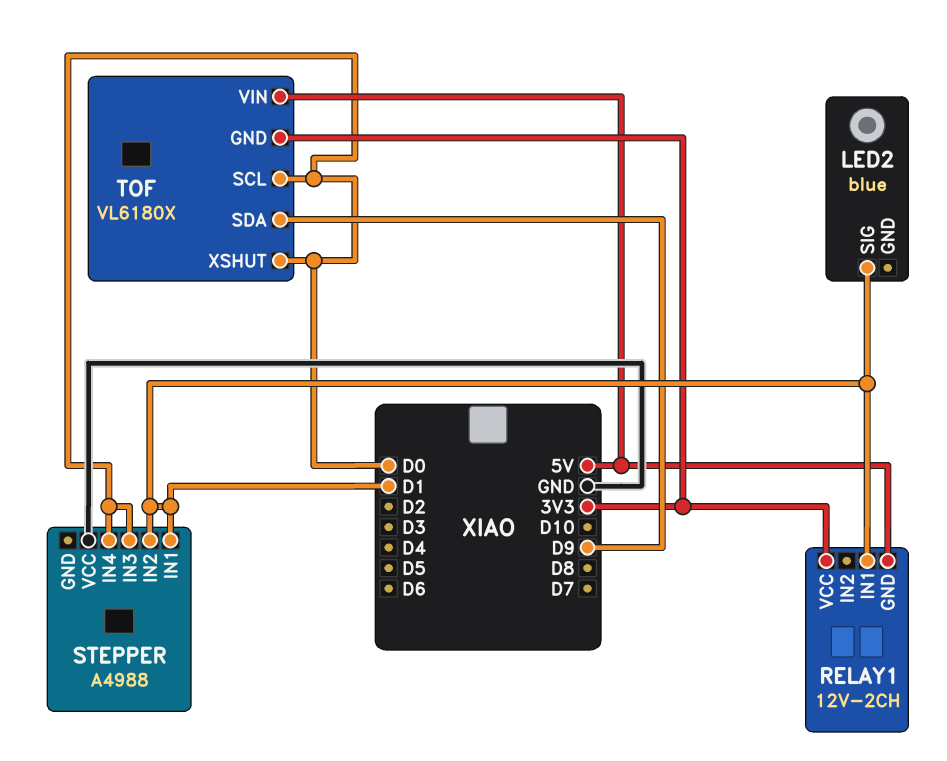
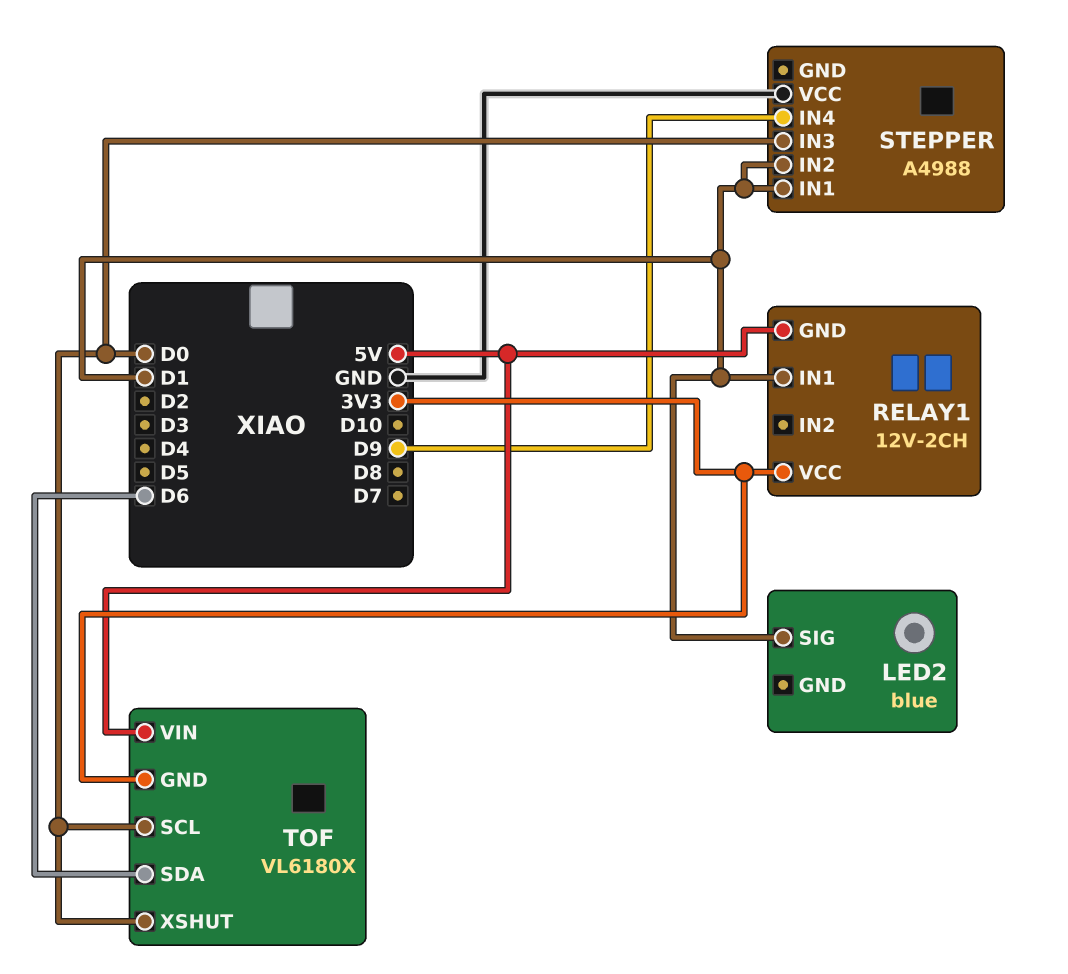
STEPPER pin IN4: D0 -> D9
TOF pin SDA: D9 -> D6

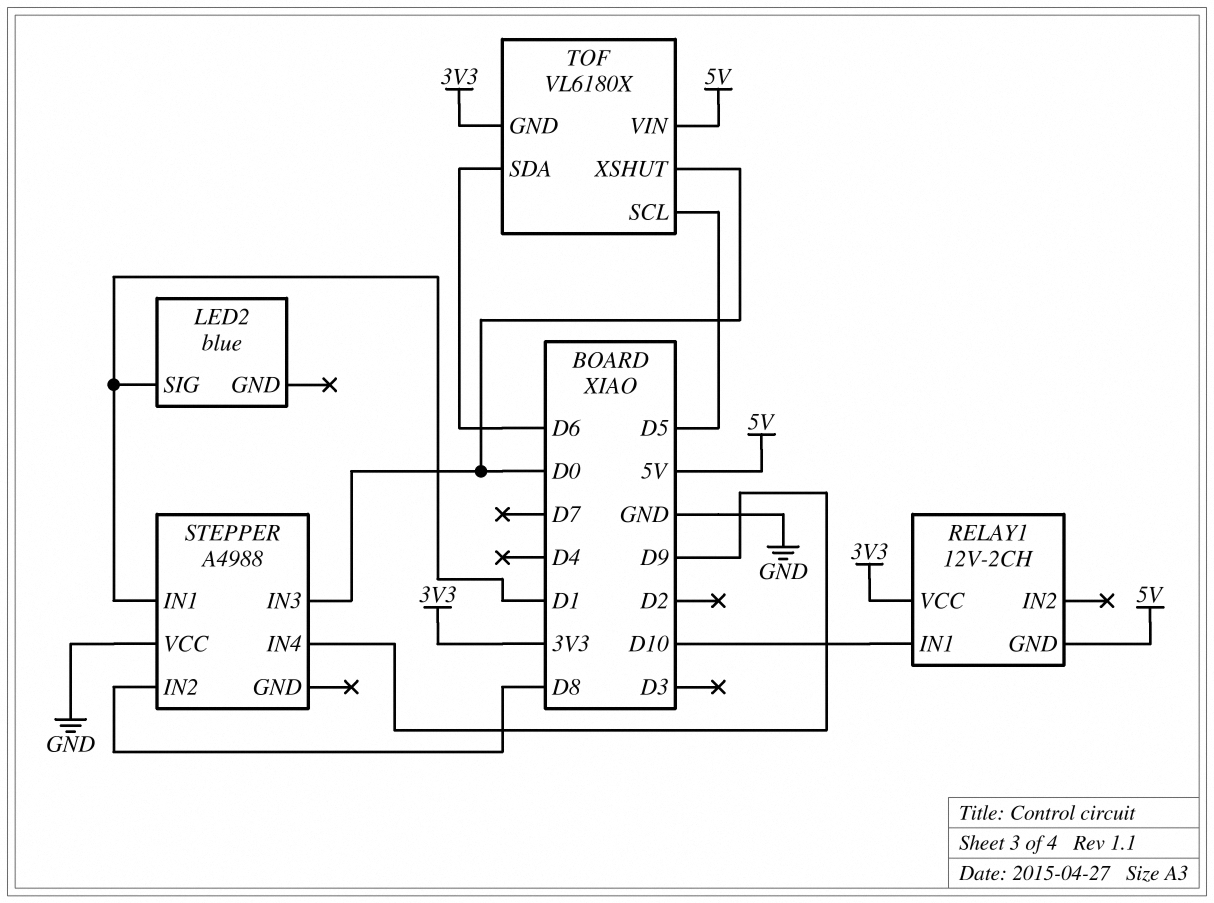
RELAY1 pin IN1: D1 -> D10
STEPPER pin IN2: D1 -> D8
TOF pin SCL: D0 -> D5

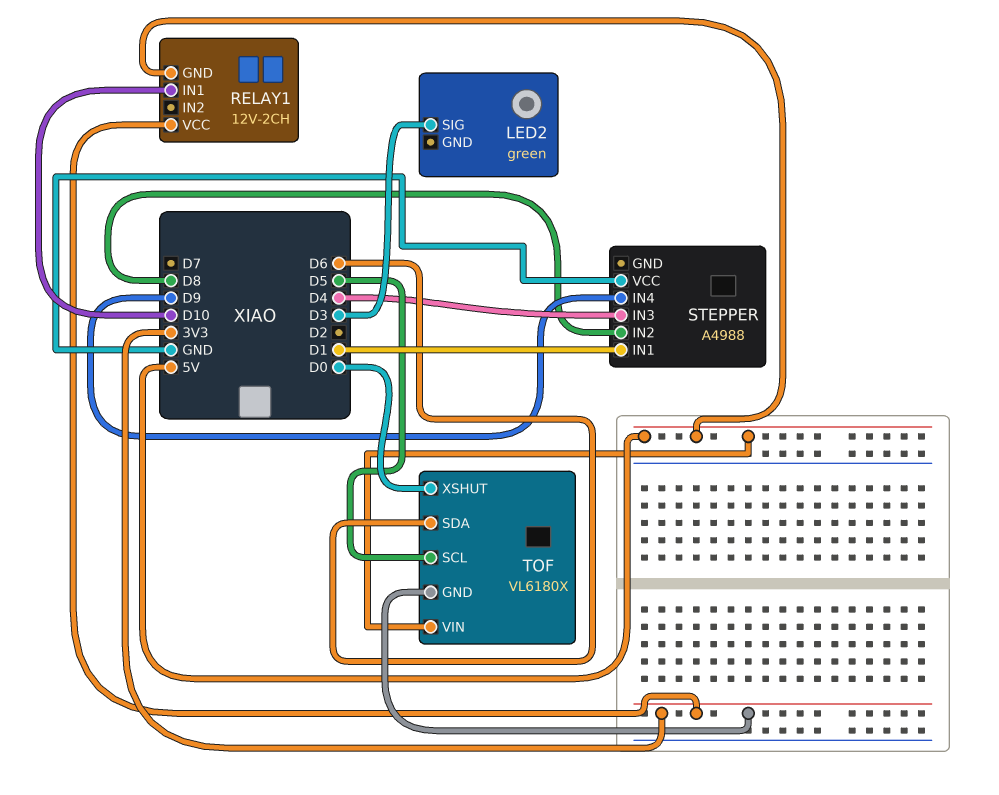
LED2: blue -> green
LED2 pin SIG: D1 -> D3
STEPPER pin IN3: D0 -> D4

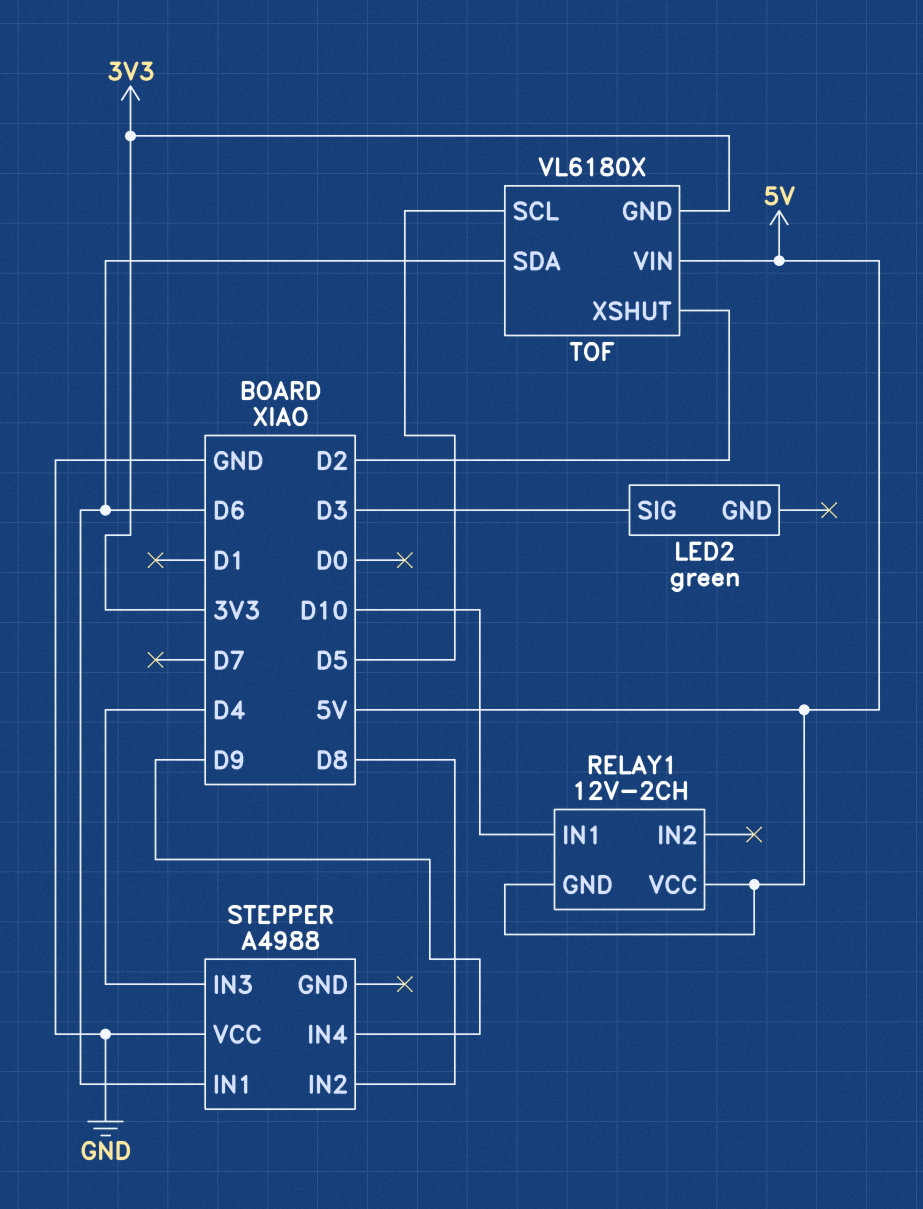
RELAY1 pin VCC: 3V3 -> 5V
STEPPER pin IN1: D1 -> D6
TOF pin XSHUT: D0 -> D2

